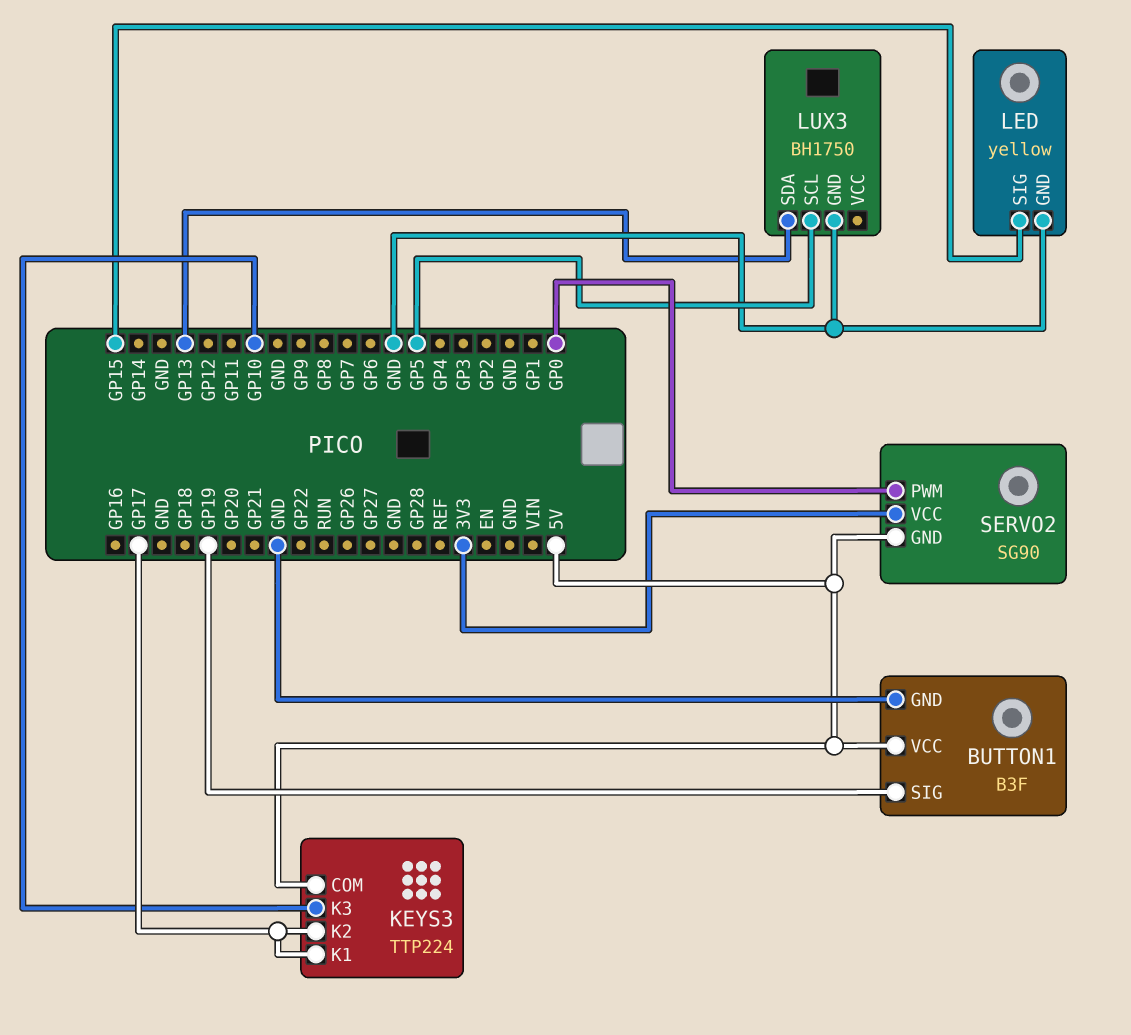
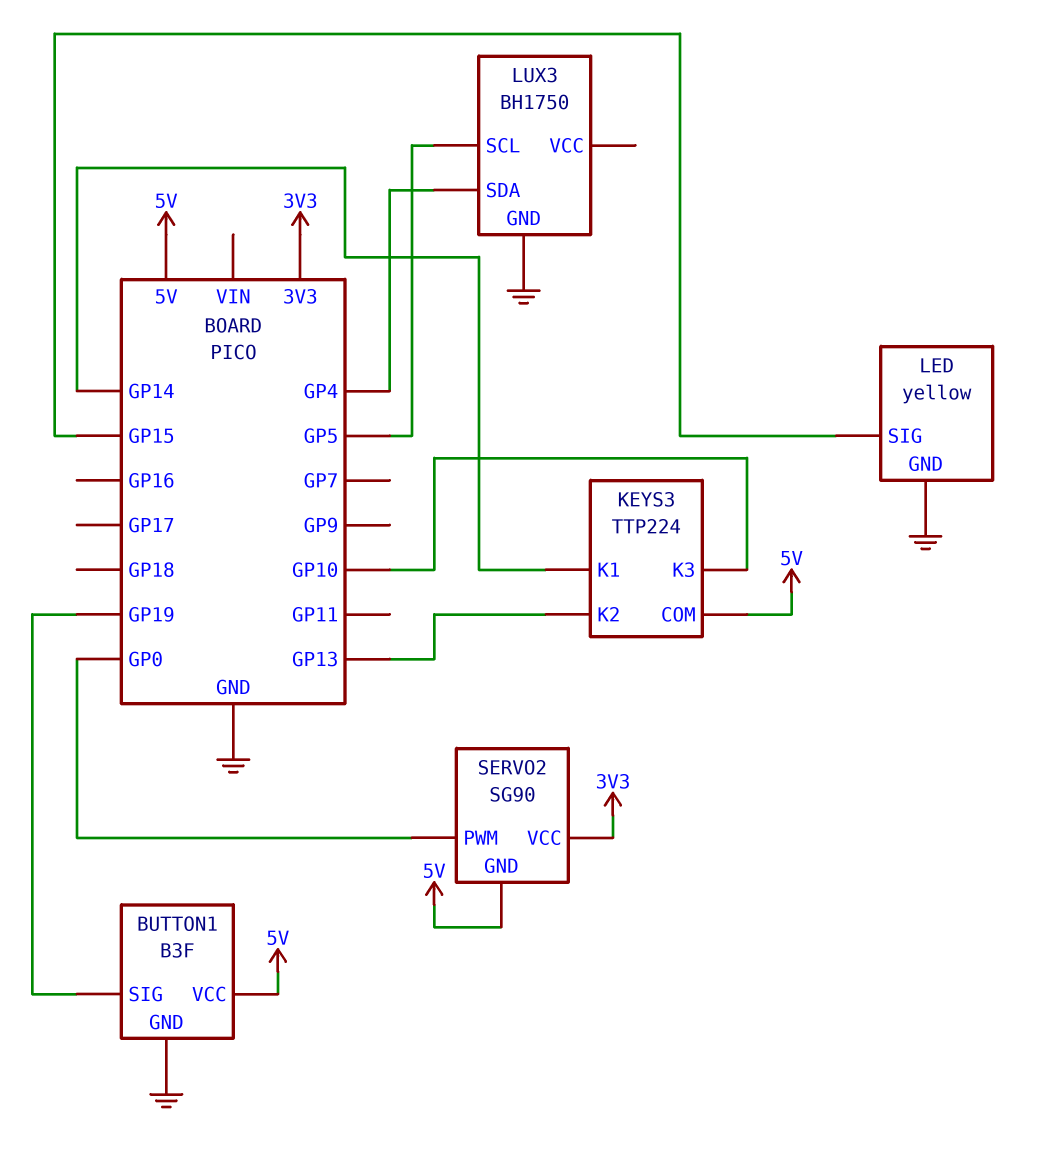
KEYS3 pin K1: GP17 -> GP14
KEYS3 pin K2: GP17 -> GP13
LUX3 pin SDA: GP13 -> GP4

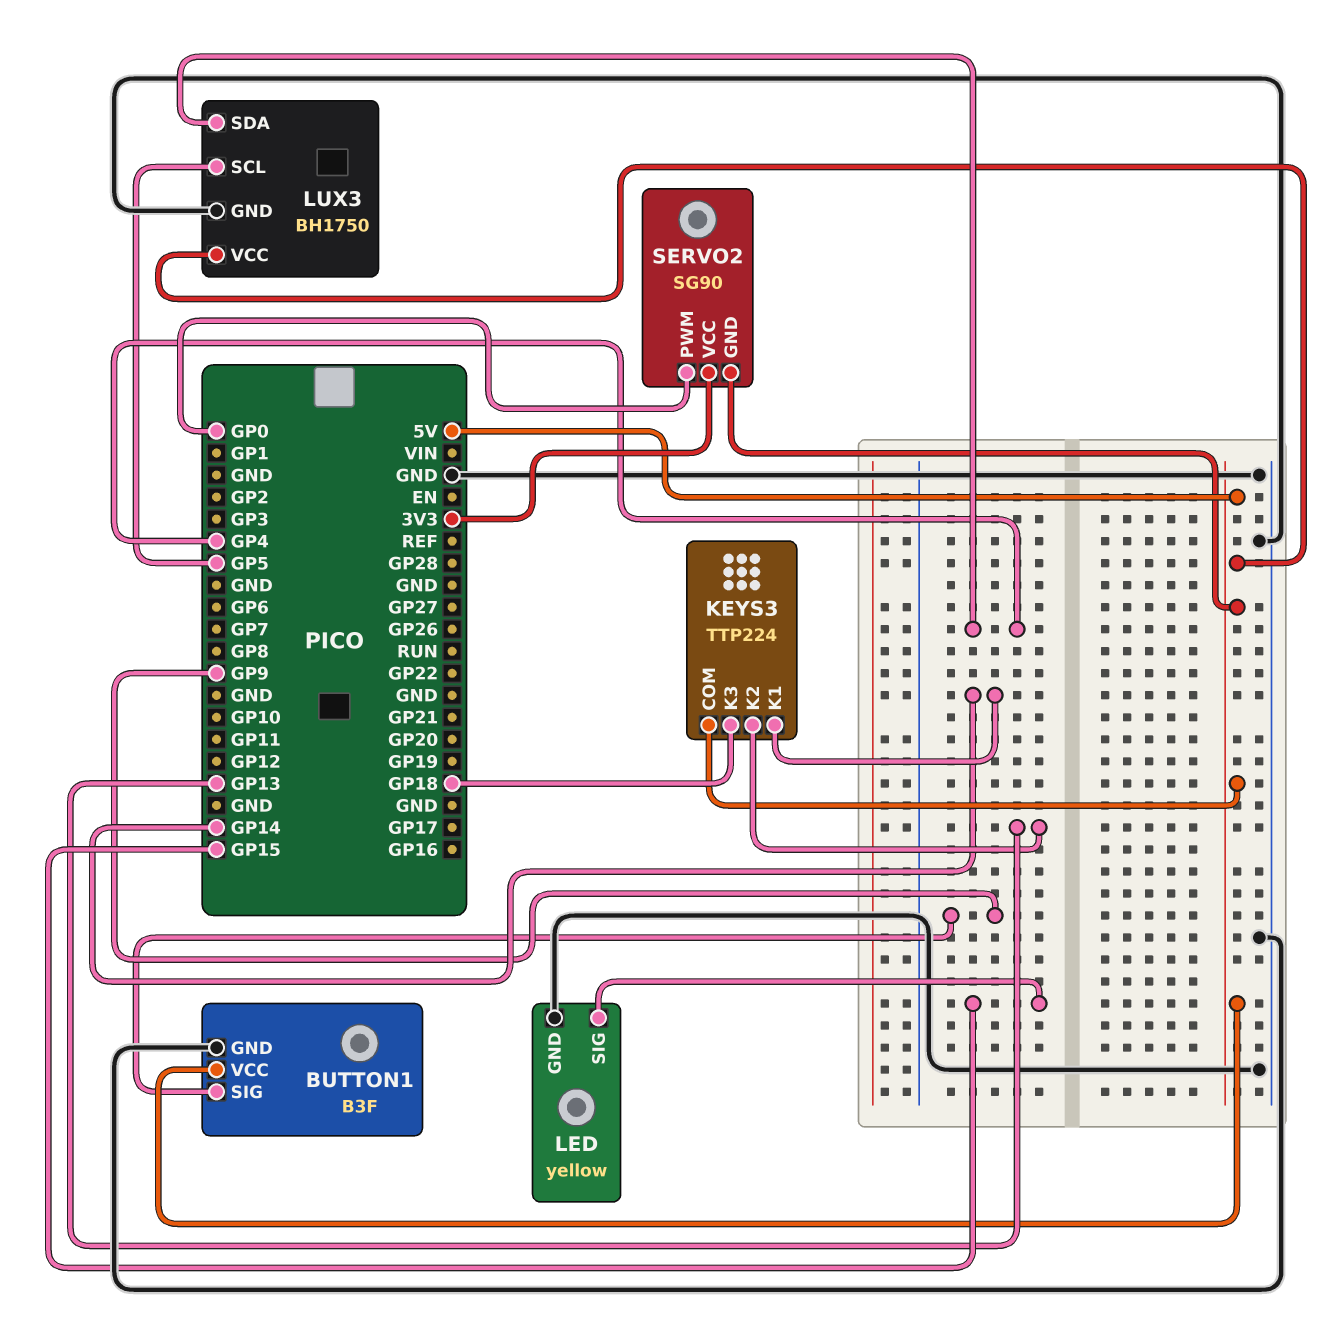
BUTTON1 pin SIG: GP19 -> GP9
KEYS3 pin K3: GP10 -> GP18
LUX3 pin VCC: none -> 5V

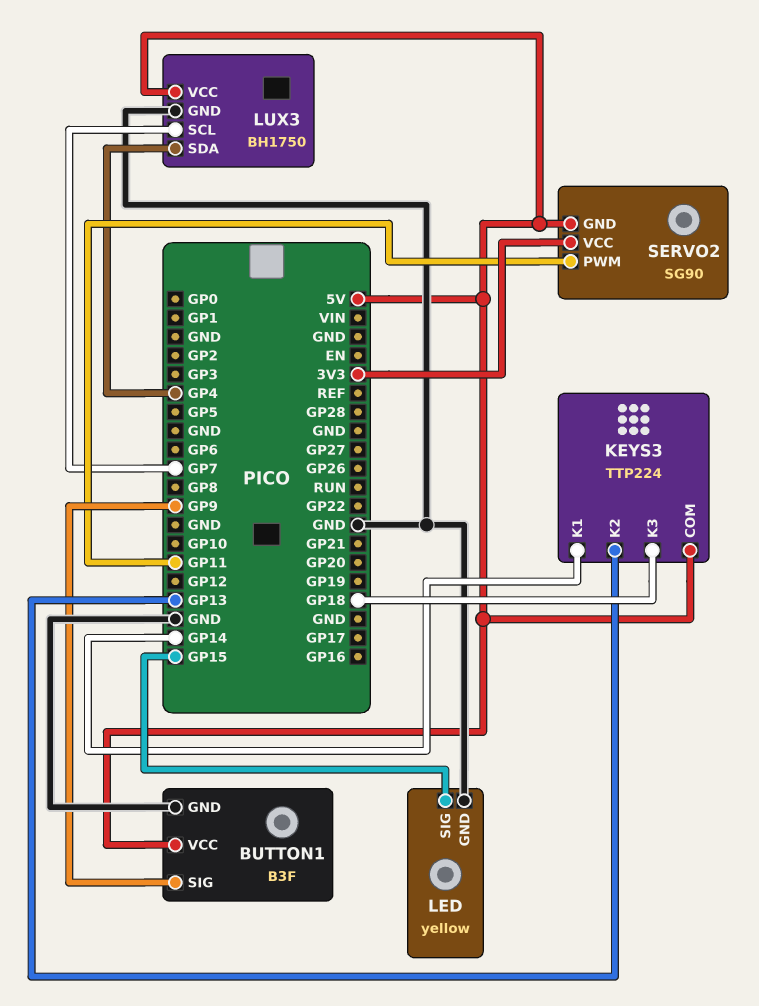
LUX3 pin SCL: GP5 -> GP7
SERVO2 pin PWM: GP0 -> GP11

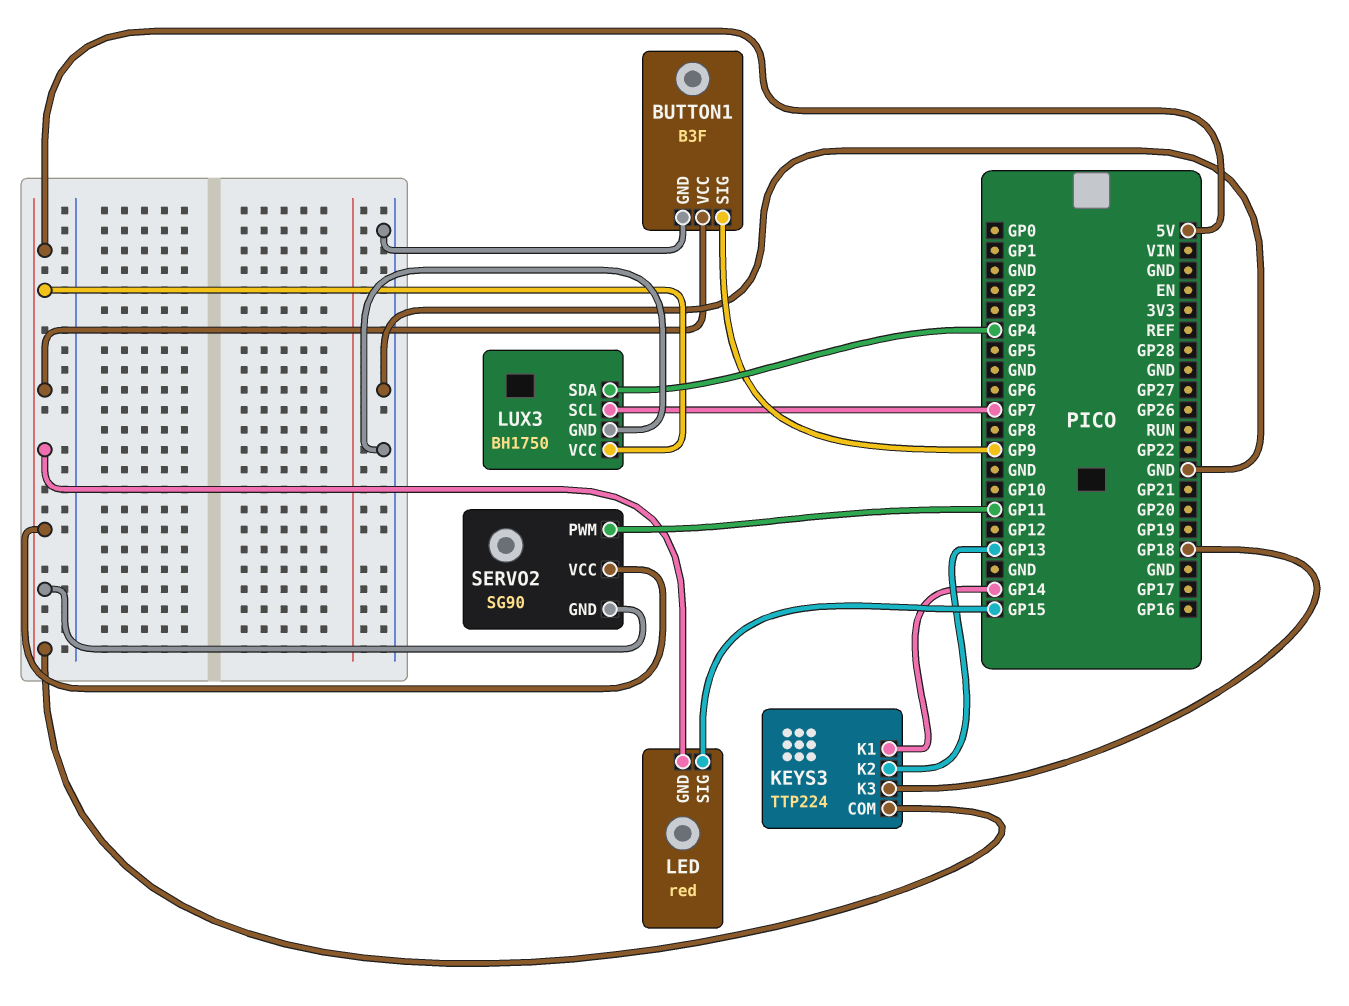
LED: yellow -> red
LED pin GND: GND -> 5V
SERVO2 pin VCC: 3V3 -> 5V

